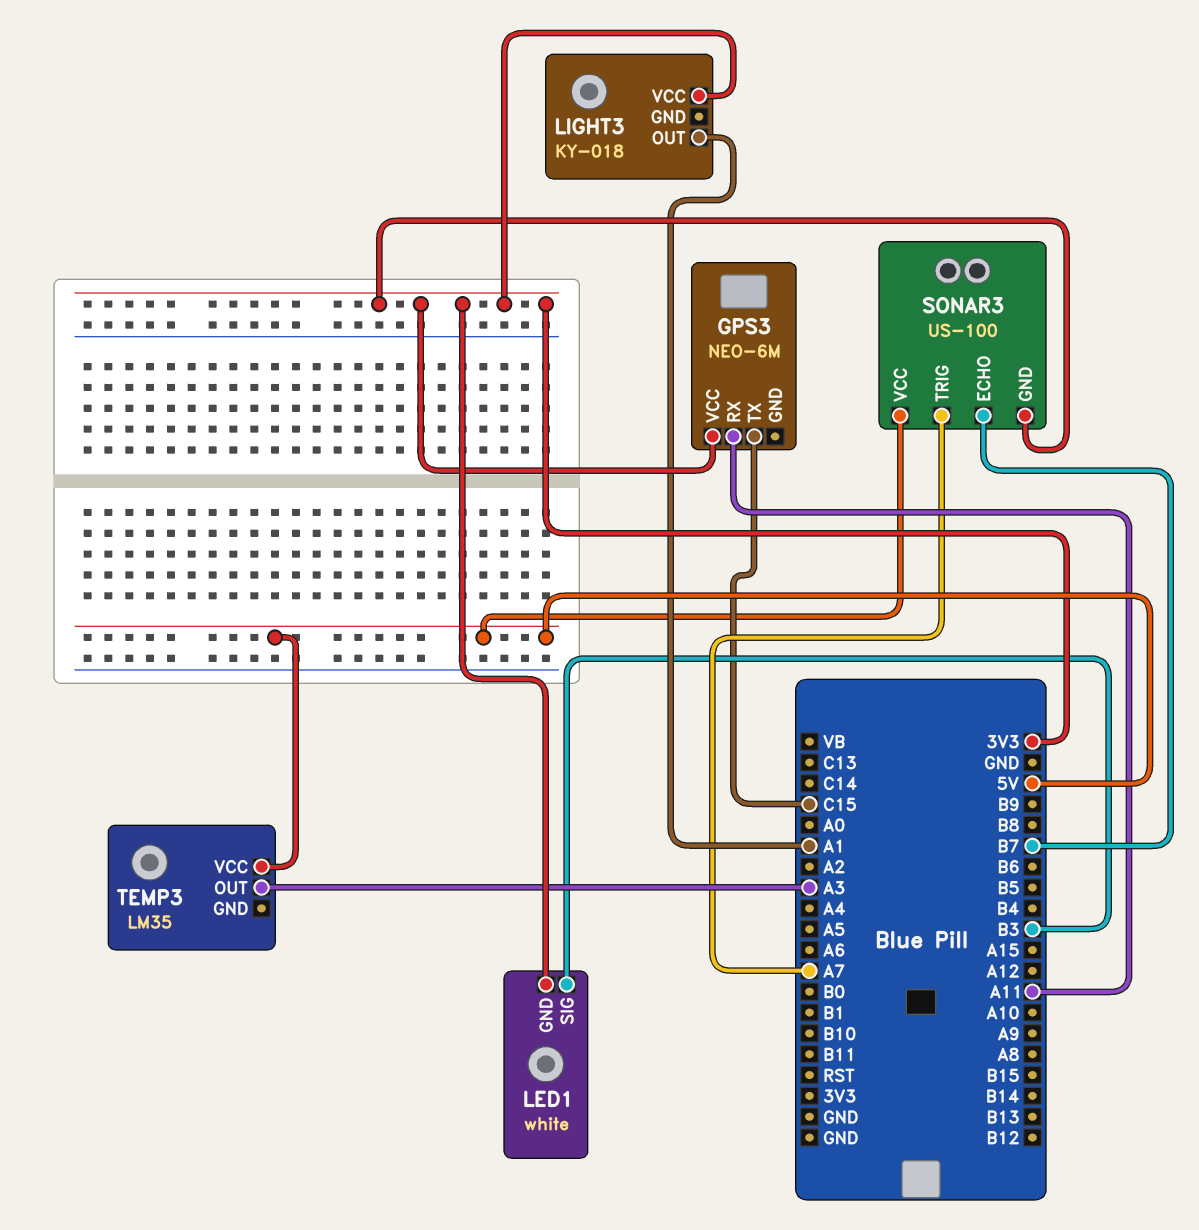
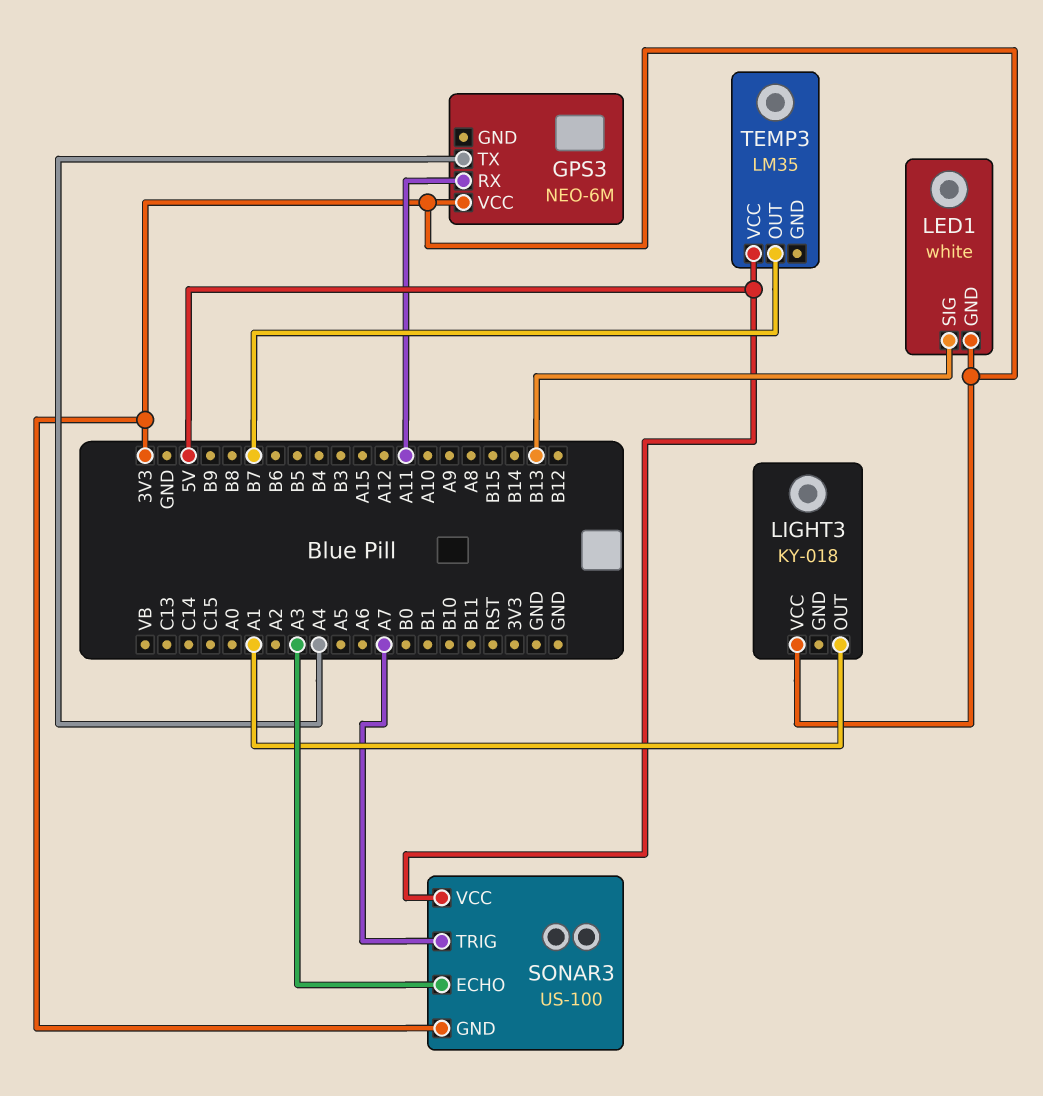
GPS3 pin TX: C15 -> A4
LED1 pin SIG: B3 -> B13
SONAR3 pin ECHO: B7 -> A3
TEMP3 pin OUT: A3 -> B7

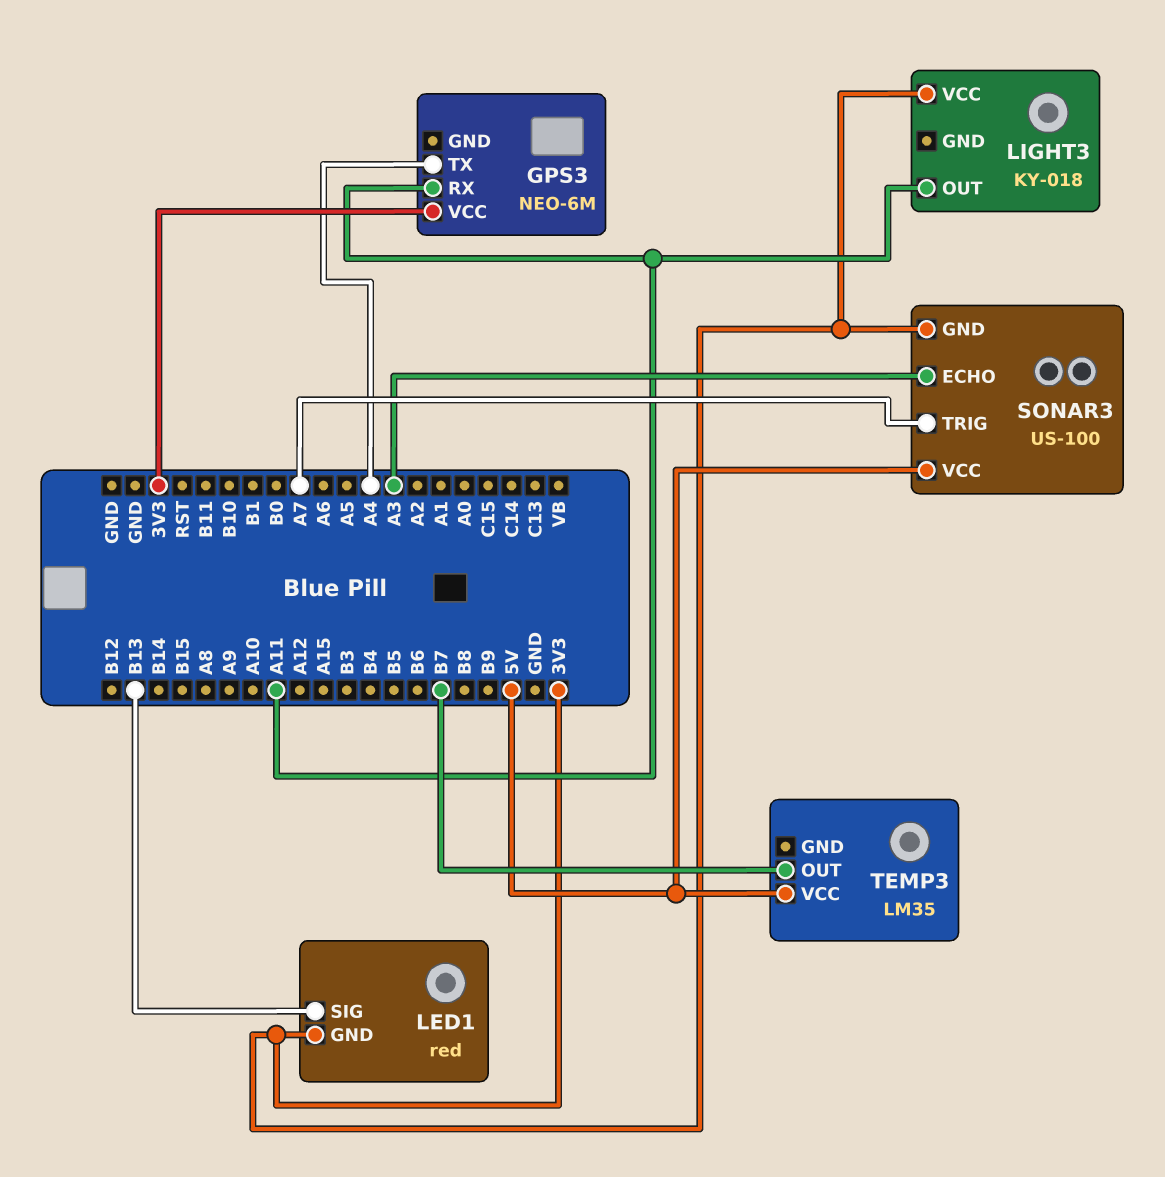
LED1: white -> red
LIGHT3 pin OUT: A1 -> A11

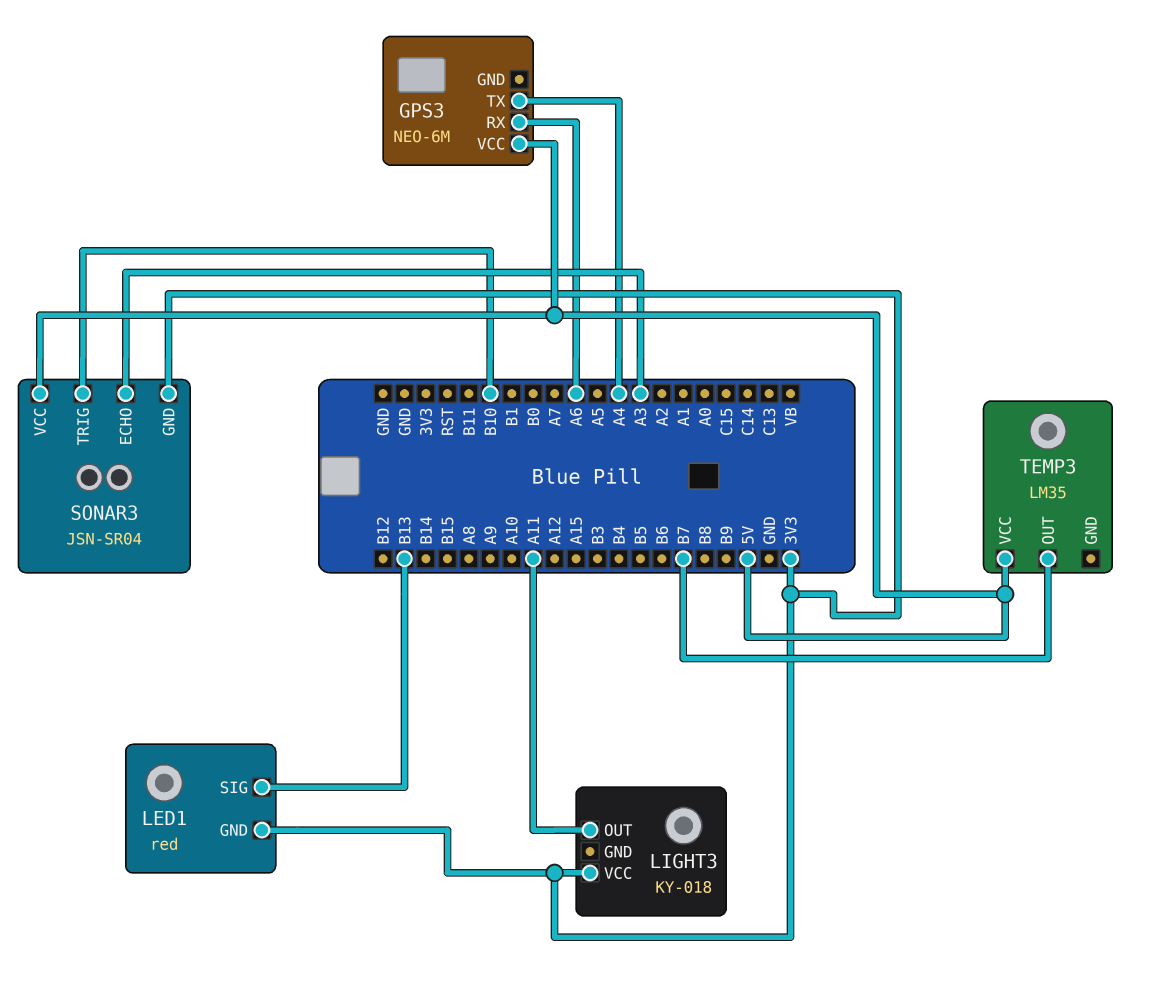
GPS3 pin RX: A11 -> A6
GPS3 pin VCC: 3V3 -> 5V
SONAR3: US-100 -> JSN-SR04
SONAR3 pin TRIG: A7 -> B10

